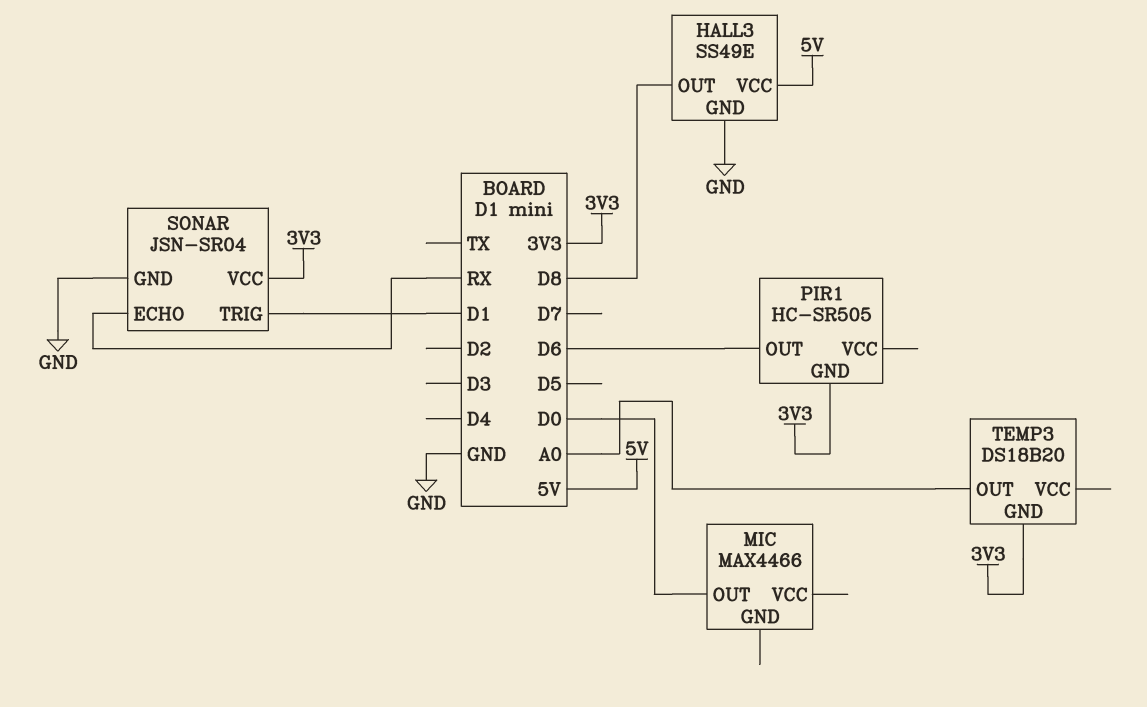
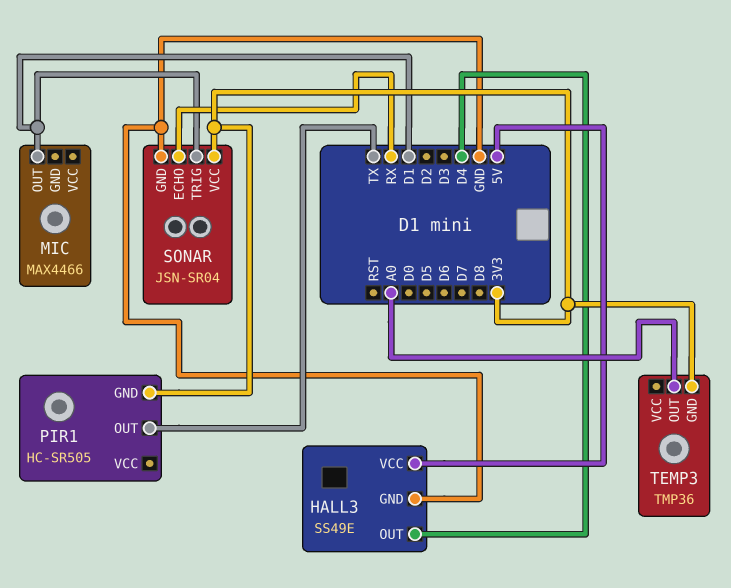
HALL3 pin OUT: D8 -> D4
MIC pin OUT: D0 -> D1
PIR1 pin OUT: D6 -> TX
TEMP3: DS18B20 -> TMP36

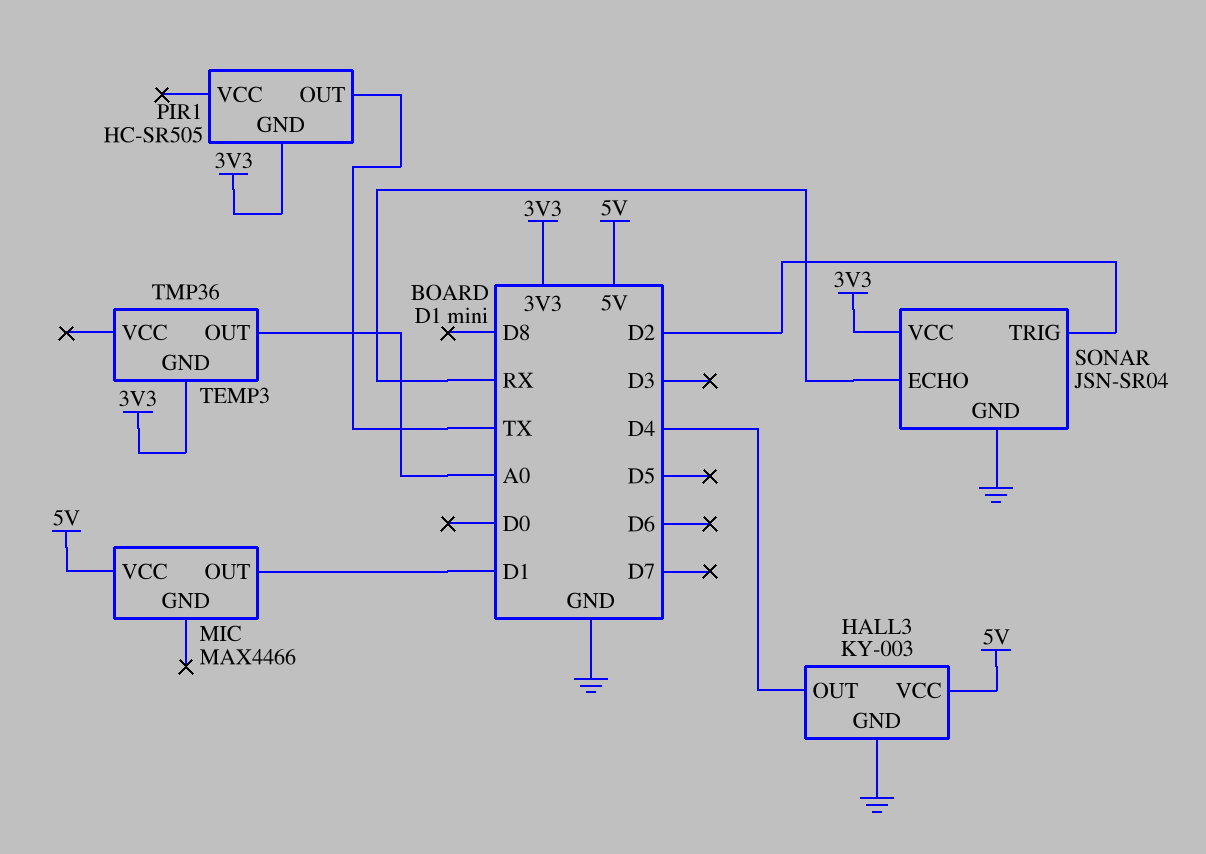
HALL3: SS49E -> KY-003
MIC pin VCC: none -> 5V
SONAR pin TRIG: D1 -> D2

